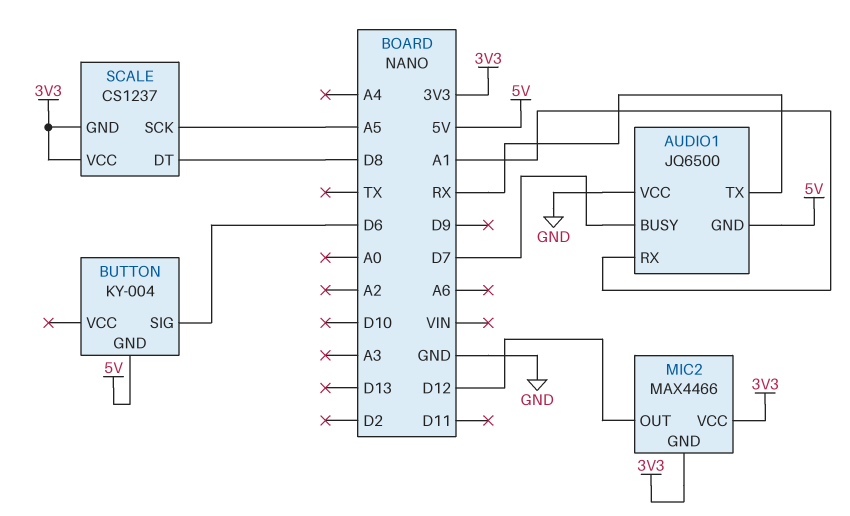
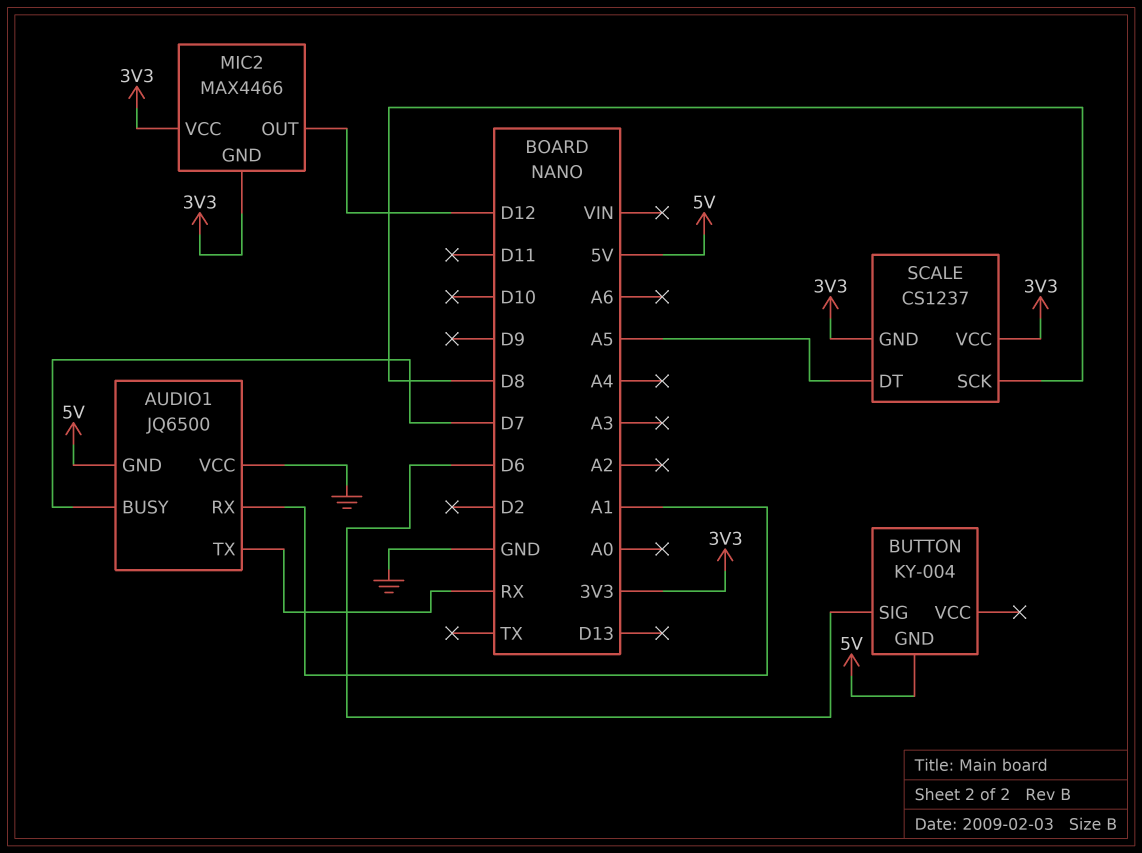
SCALE pin DT: D8 -> A5
SCALE pin SCK: A5 -> D8

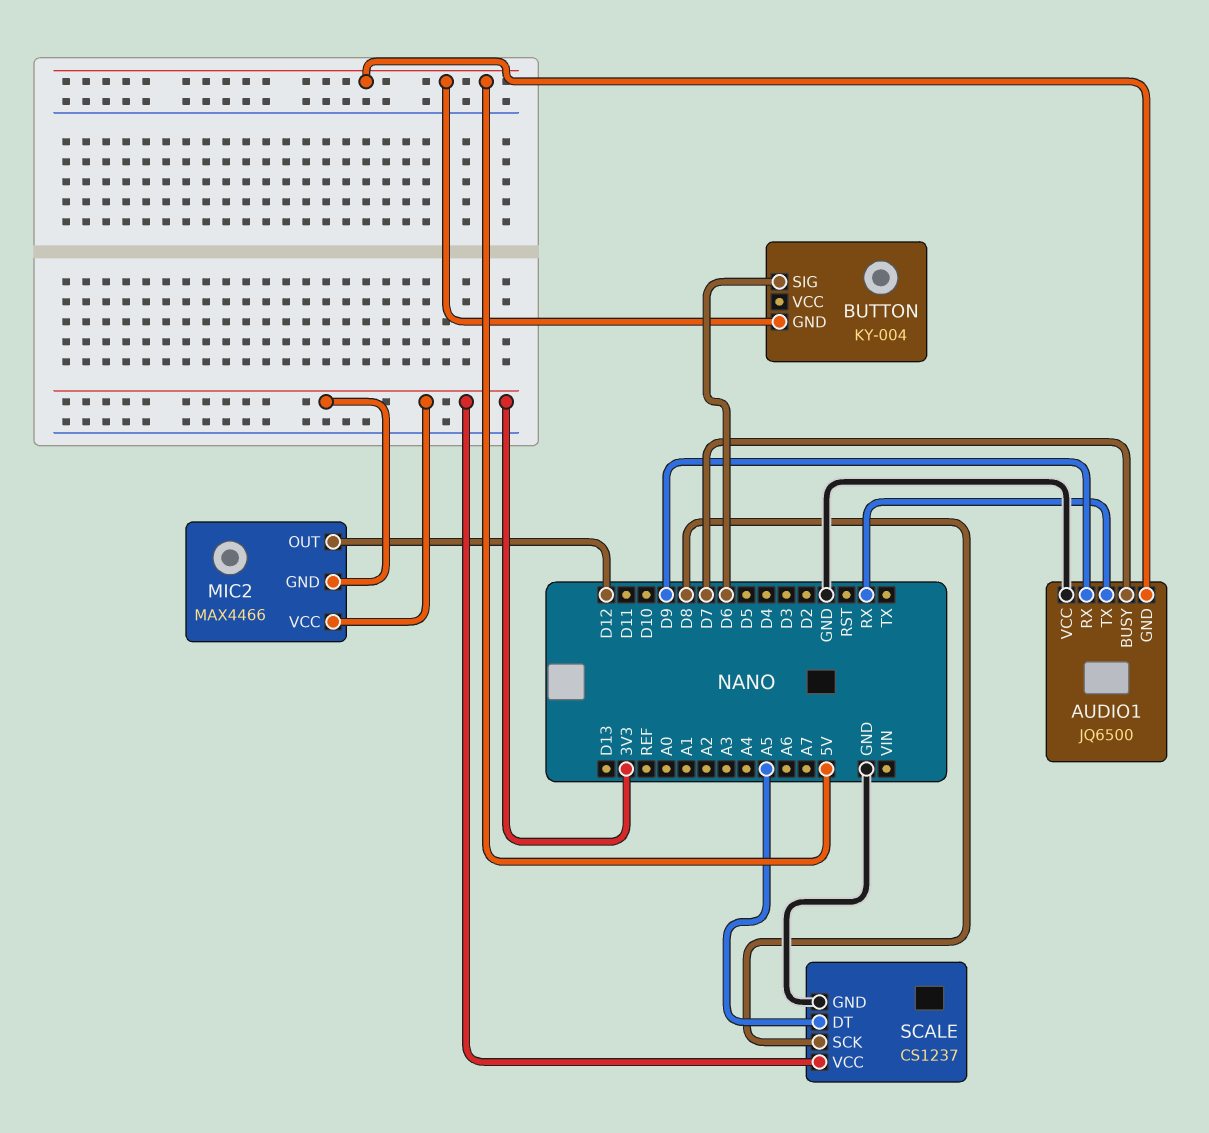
AUDIO1 pin RX: A1 -> D9
SCALE pin GND: 3V3 -> GND

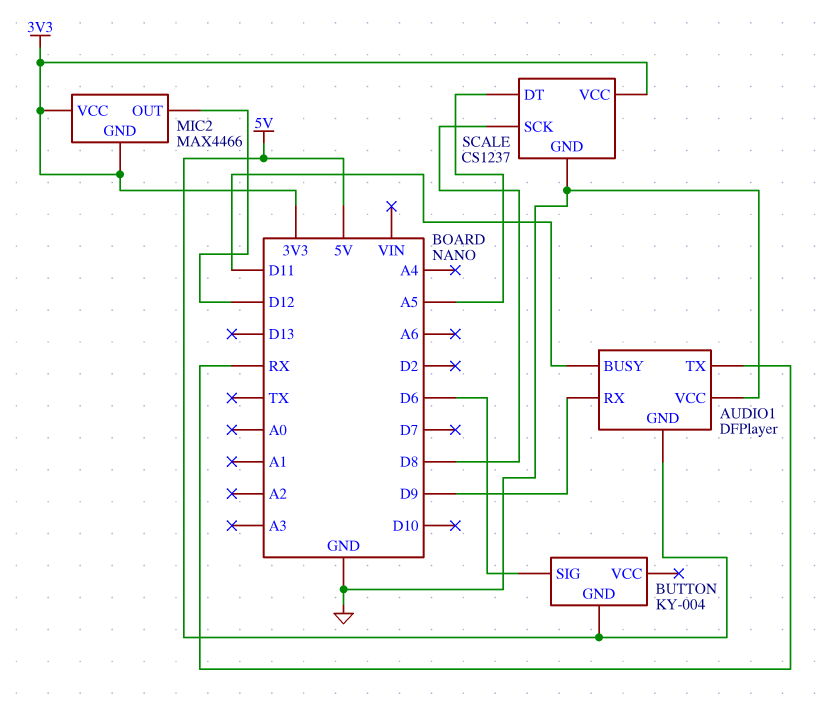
AUDIO1: JQ6500 -> DFPlayer
AUDIO1 pin BUSY: D7 -> D11

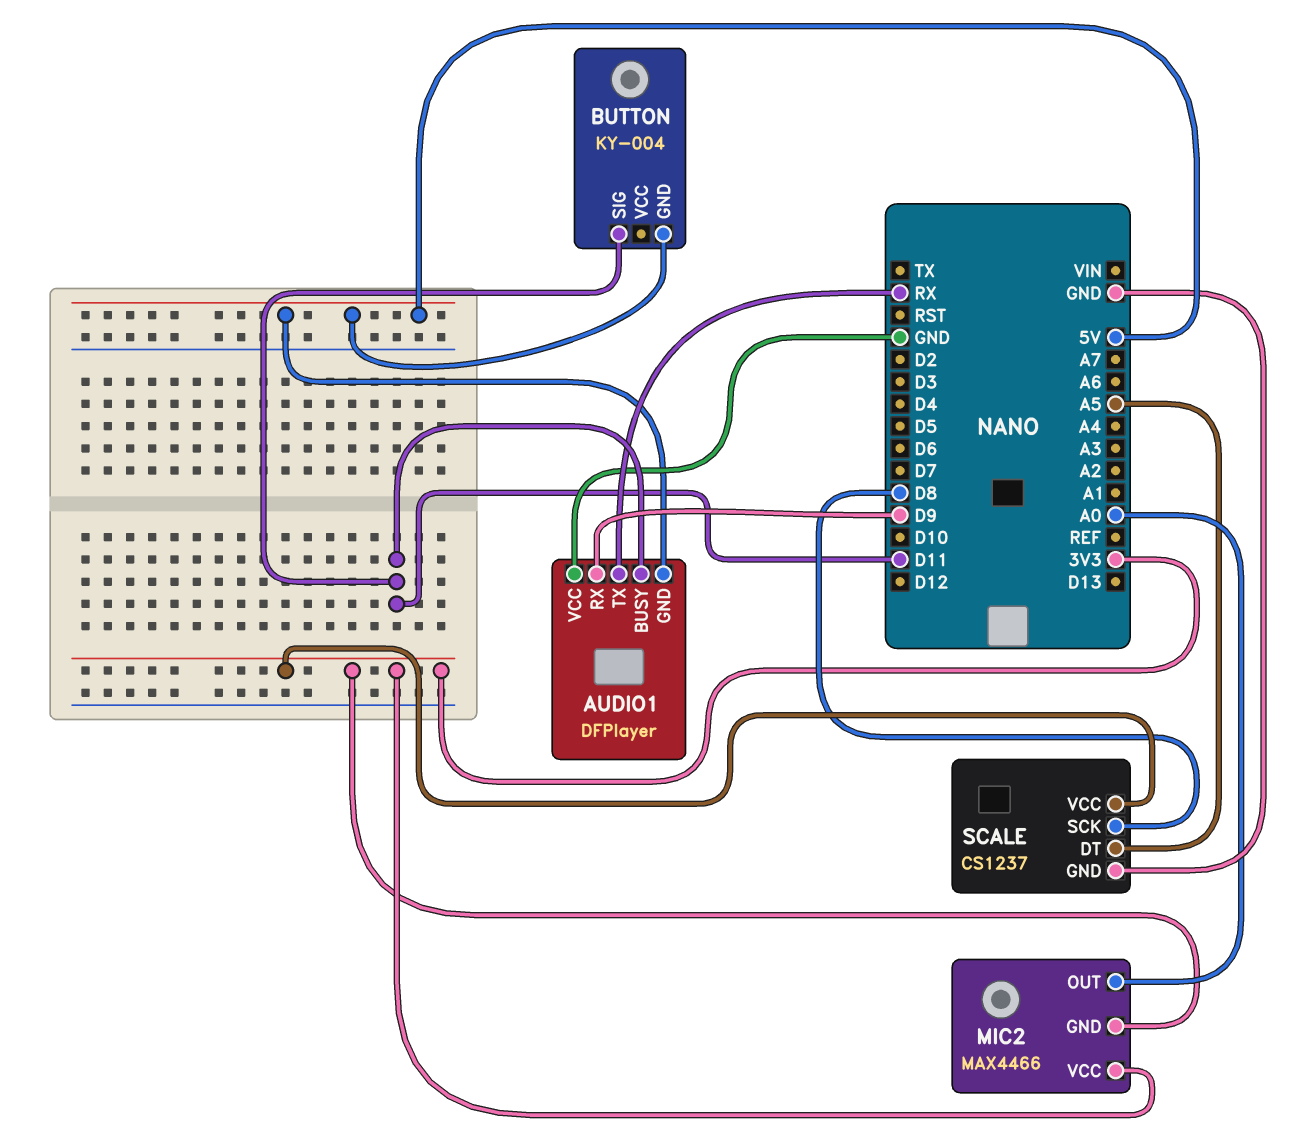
BUTTON pin SIG: D6 -> D11
MIC2 pin OUT: D12 -> A0

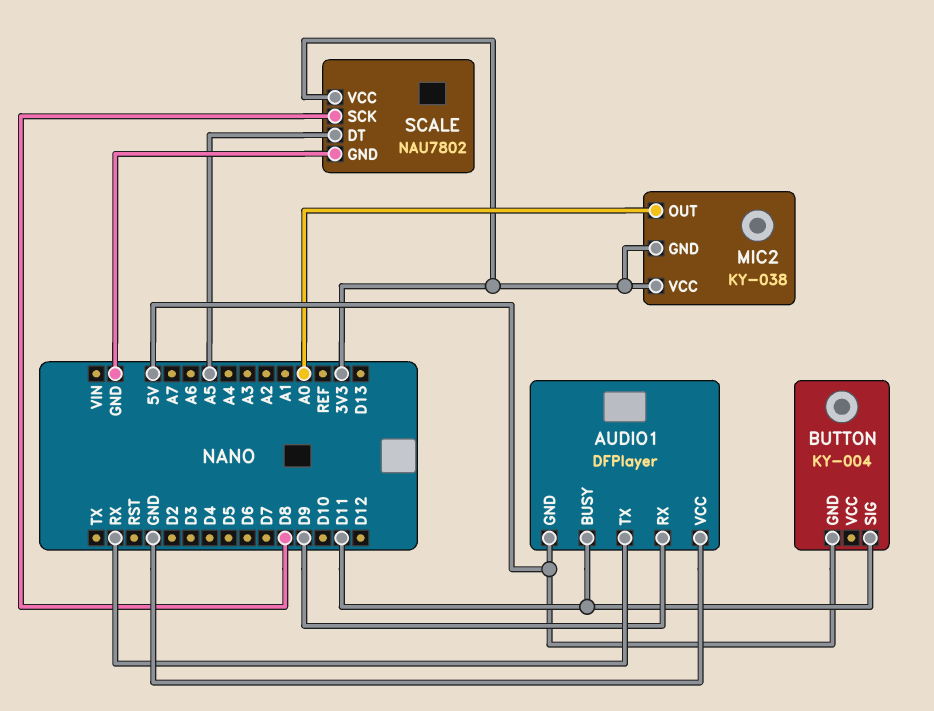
MIC2: MAX4466 -> KY-038
SCALE: CS1237 -> NAU7802

